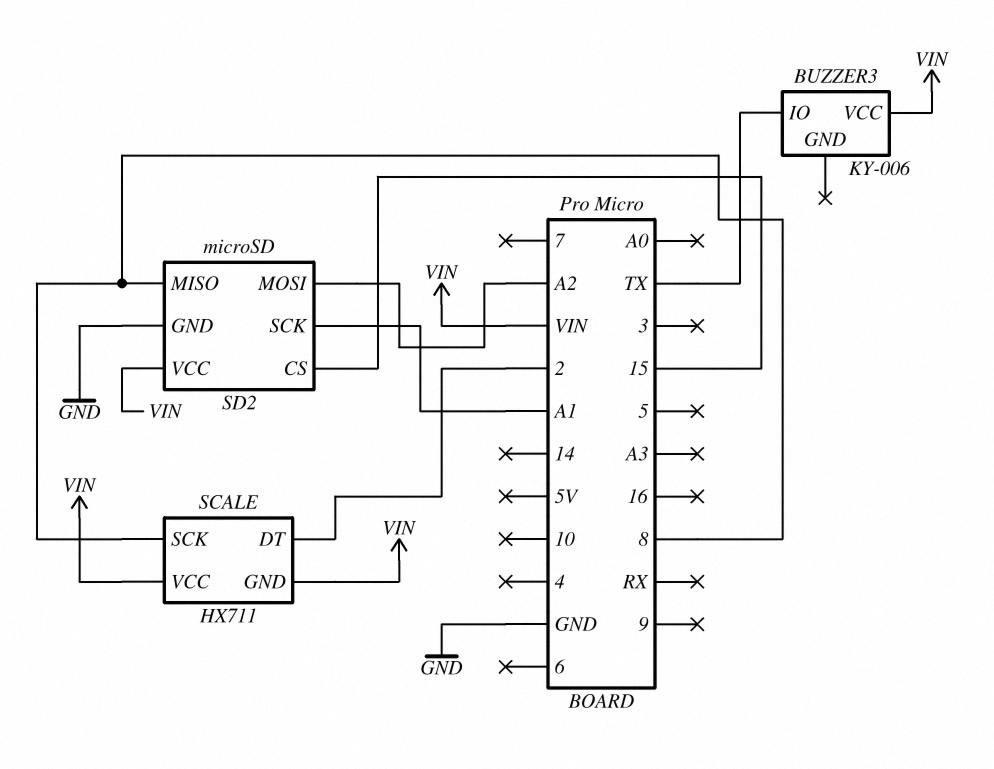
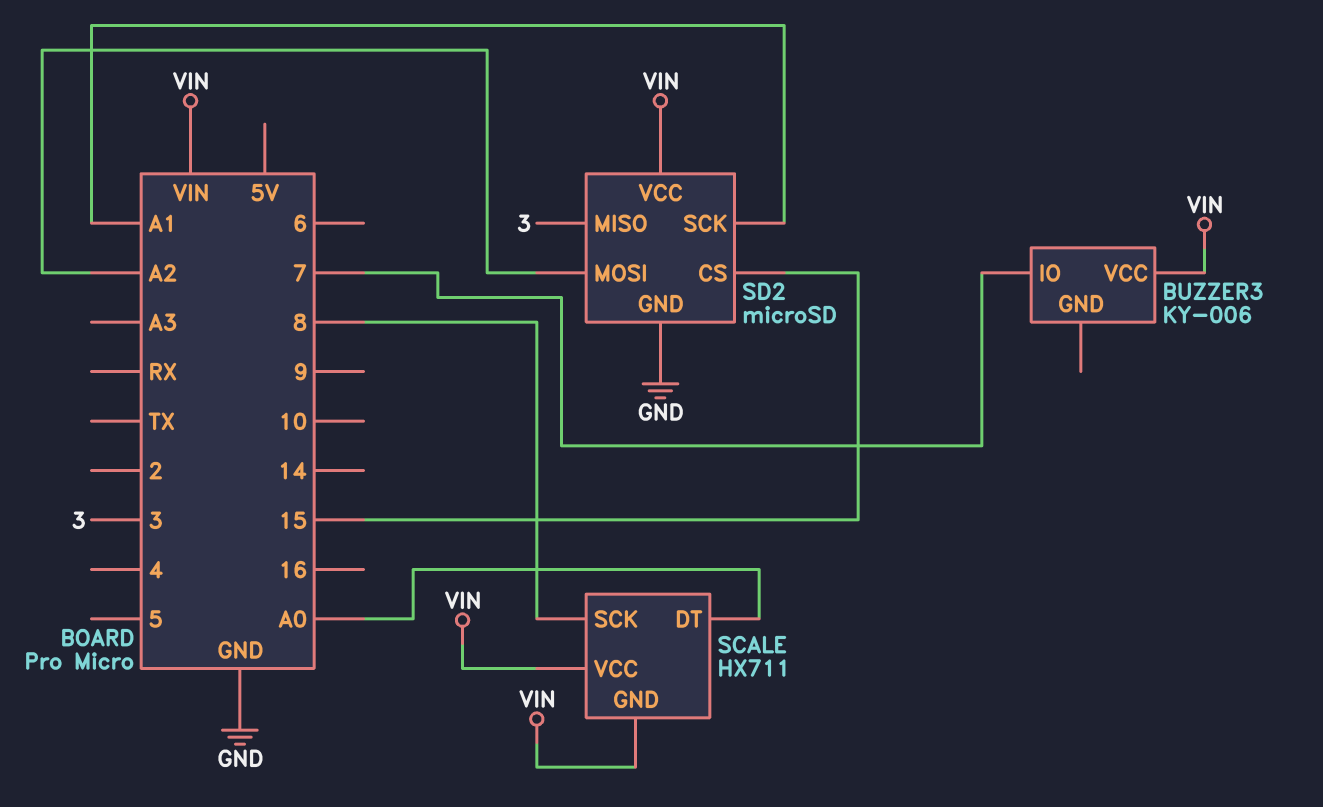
BUZZER3 pin IO: TX -> 7
SCALE pin DT: 2 -> A0
SD2 pin MISO: 8 -> 3

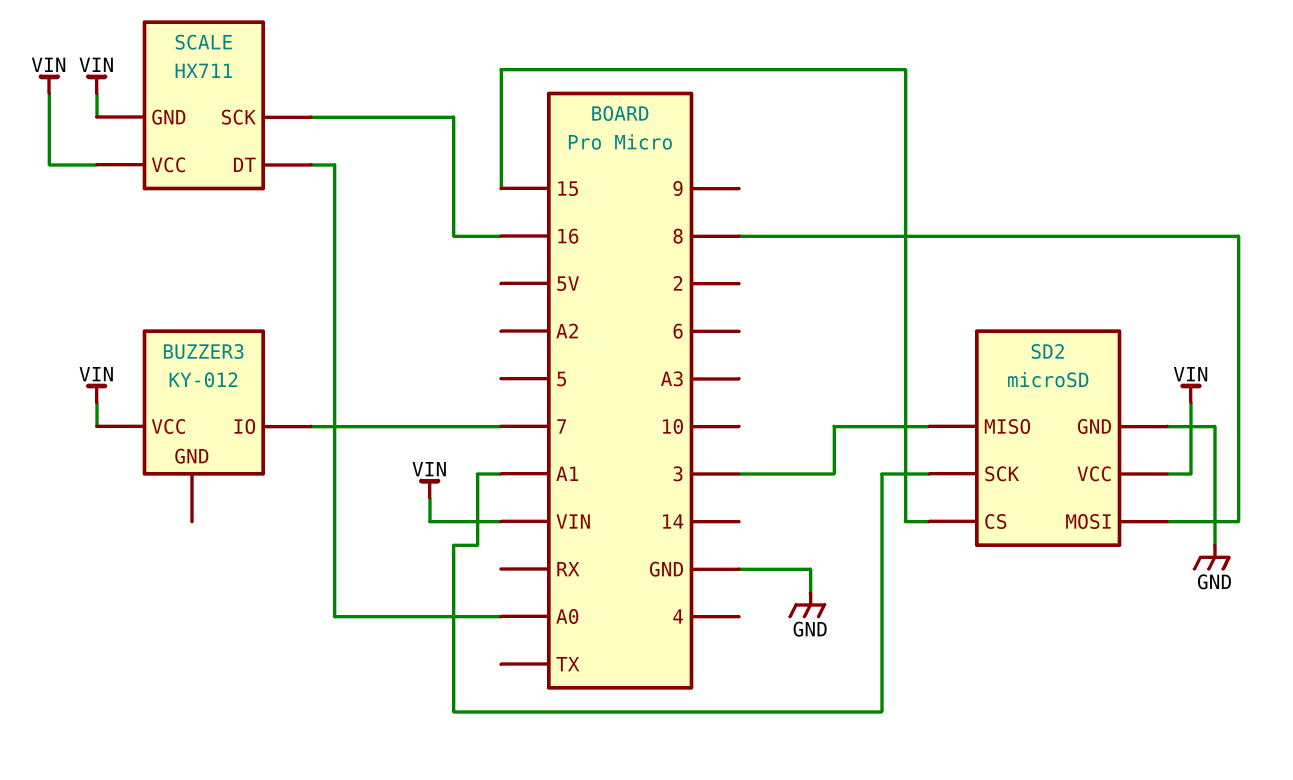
BUZZER3: KY-006 -> KY-012
SCALE pin SCK: 8 -> 16
SD2 pin MOSI: A2 -> 8

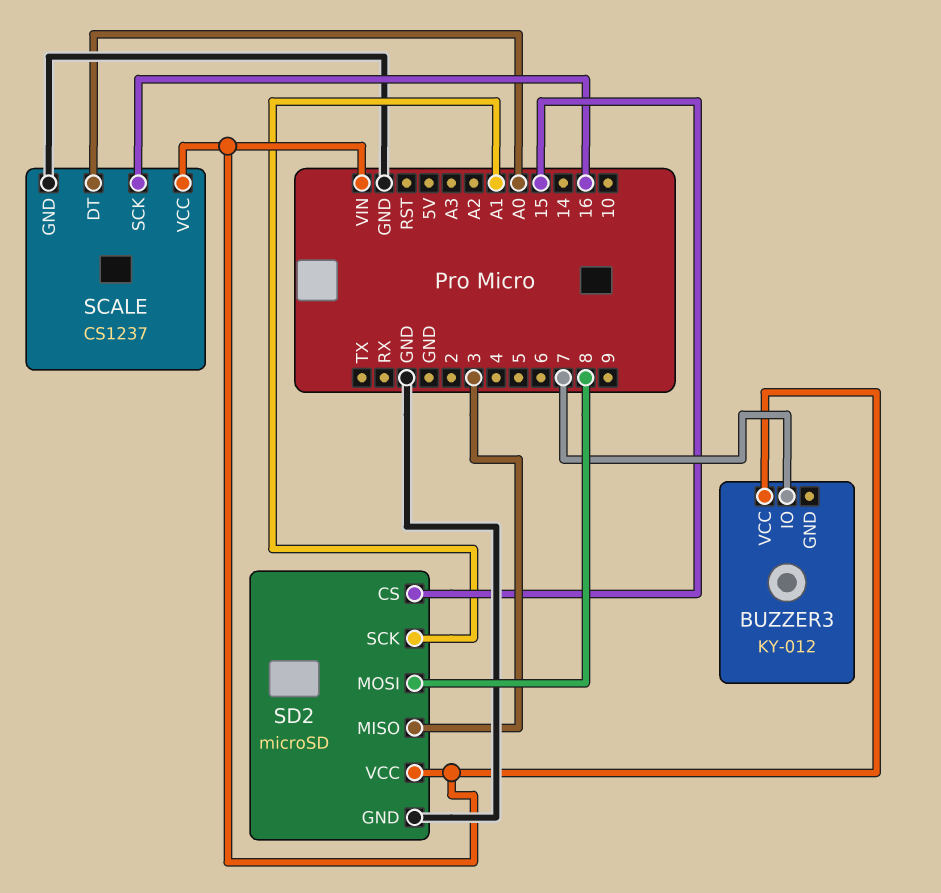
SCALE: HX711 -> CS1237
SCALE pin GND: VIN -> GND

